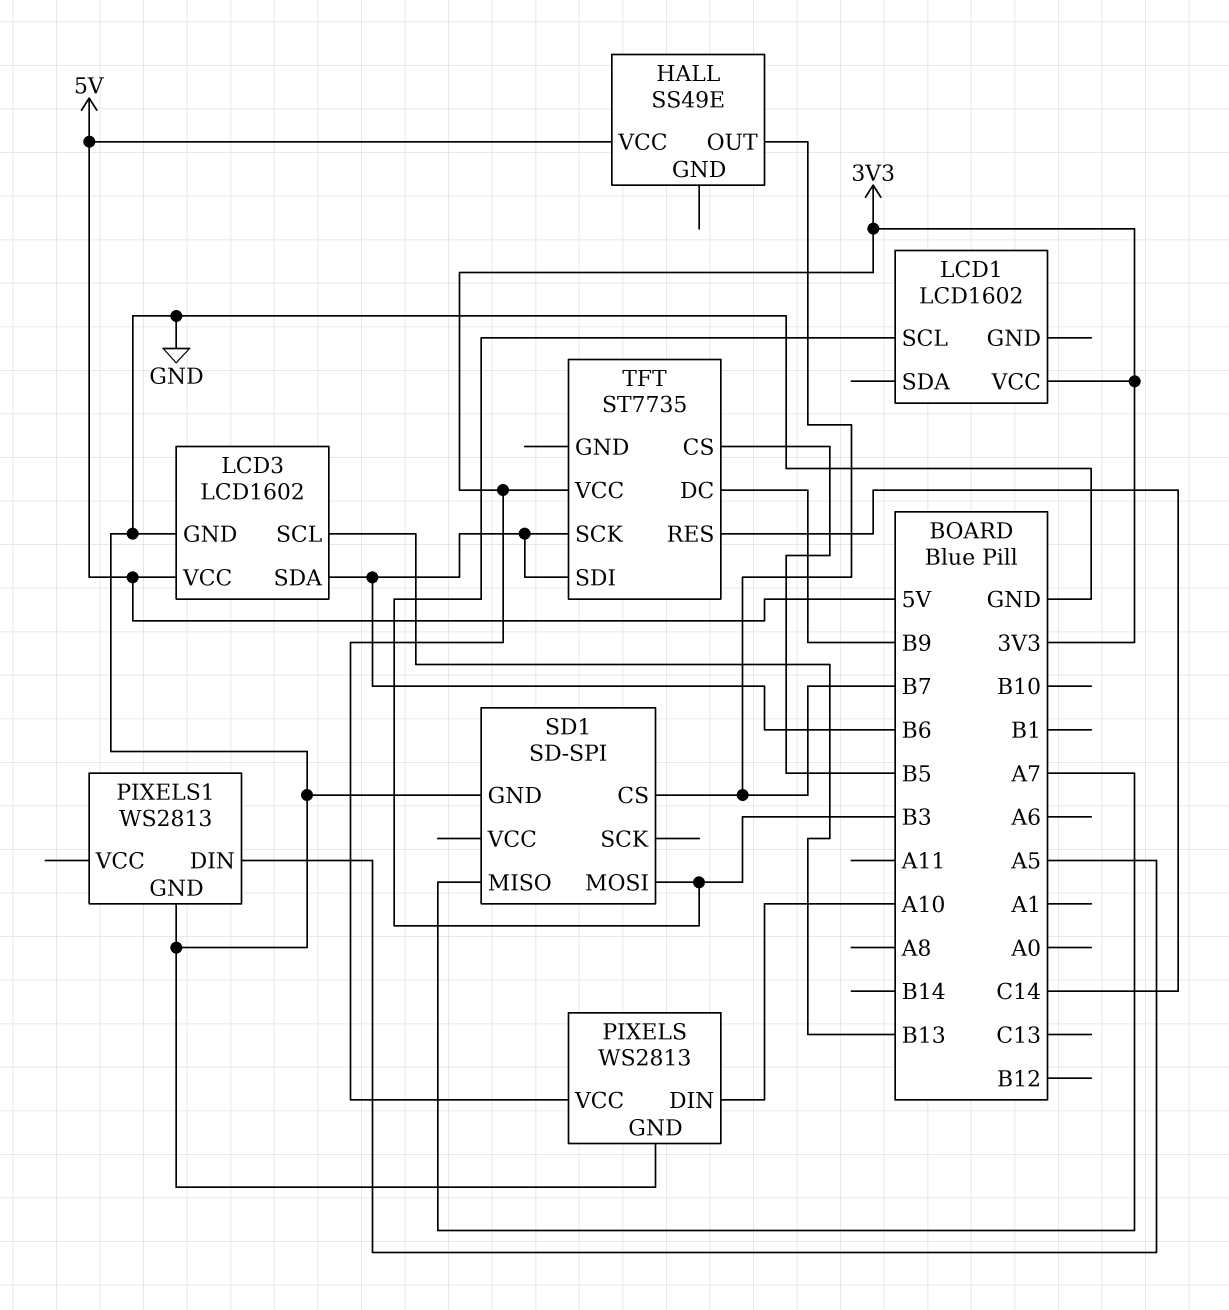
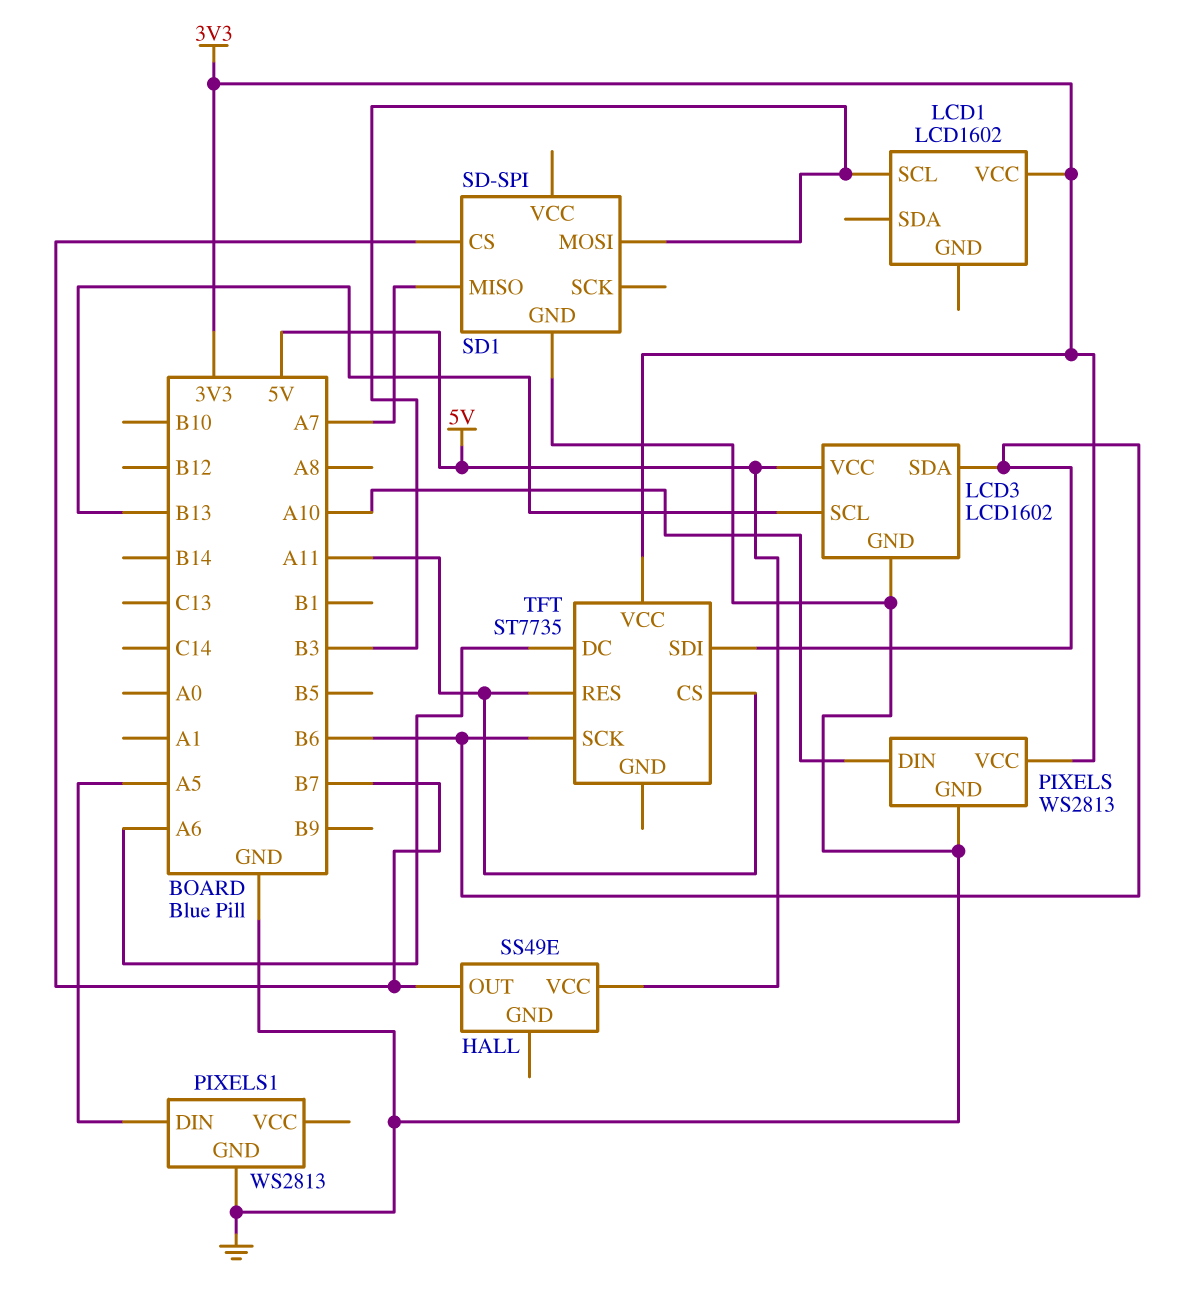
TFT pin CS: B5 -> A11
TFT pin DC: B9 -> A6
TFT pin RES: C14 -> A11

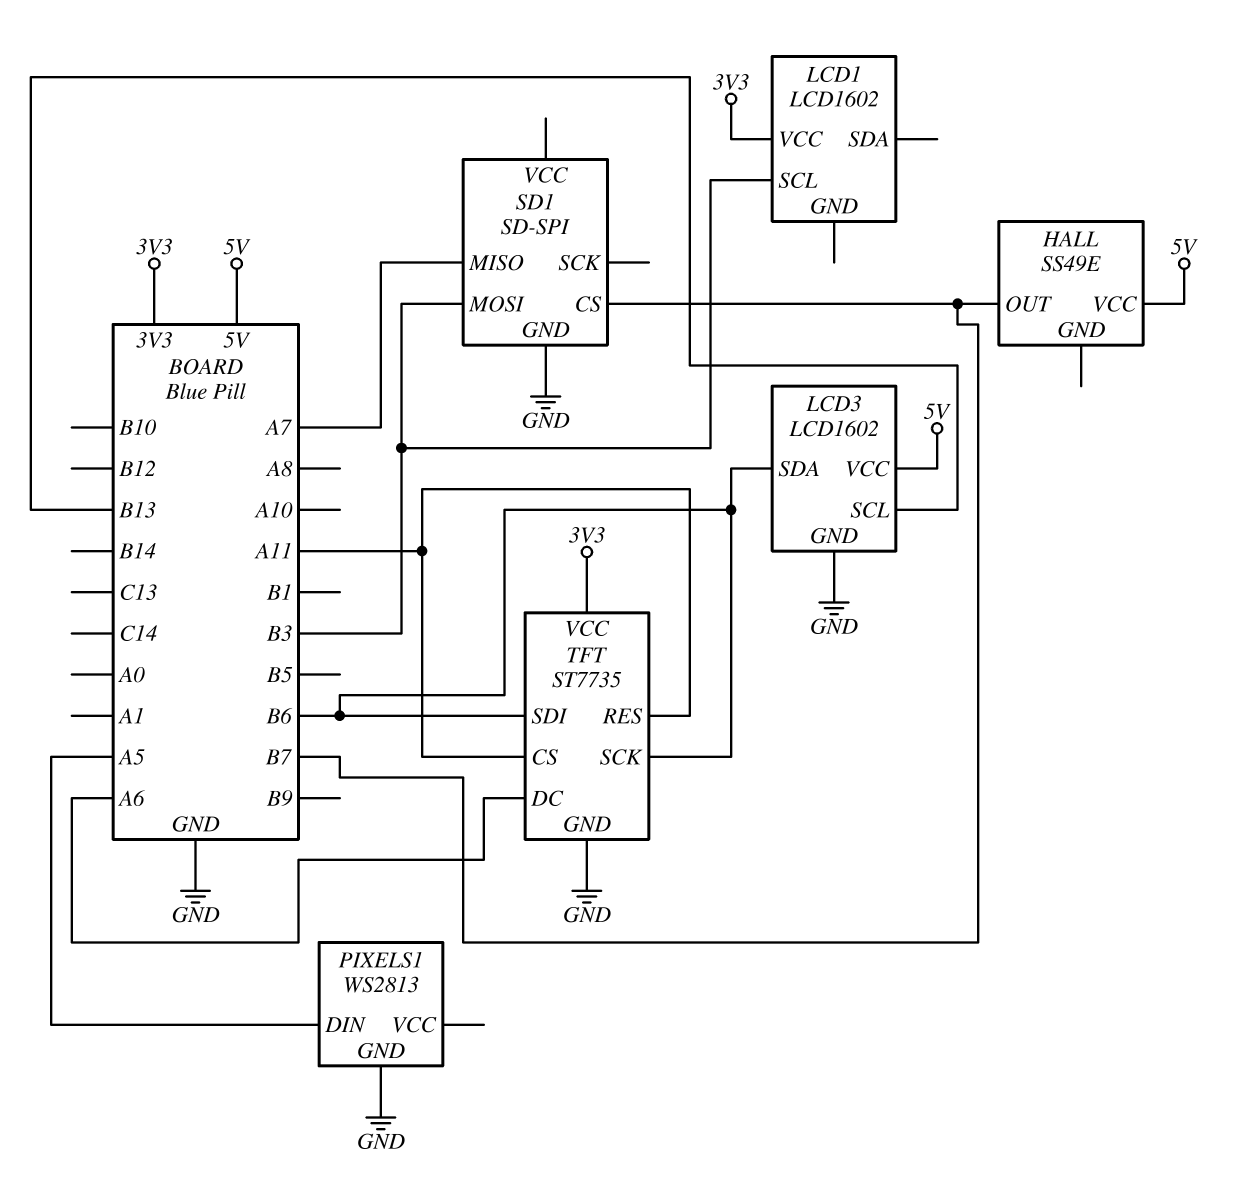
PIXELS: WS2813 -> none
PIXELS pin DIN: A10 -> none
PIXELS pin GND: GND -> none
PIXELS pin VCC: 3V3 -> none
TFT pin GND: none -> GND

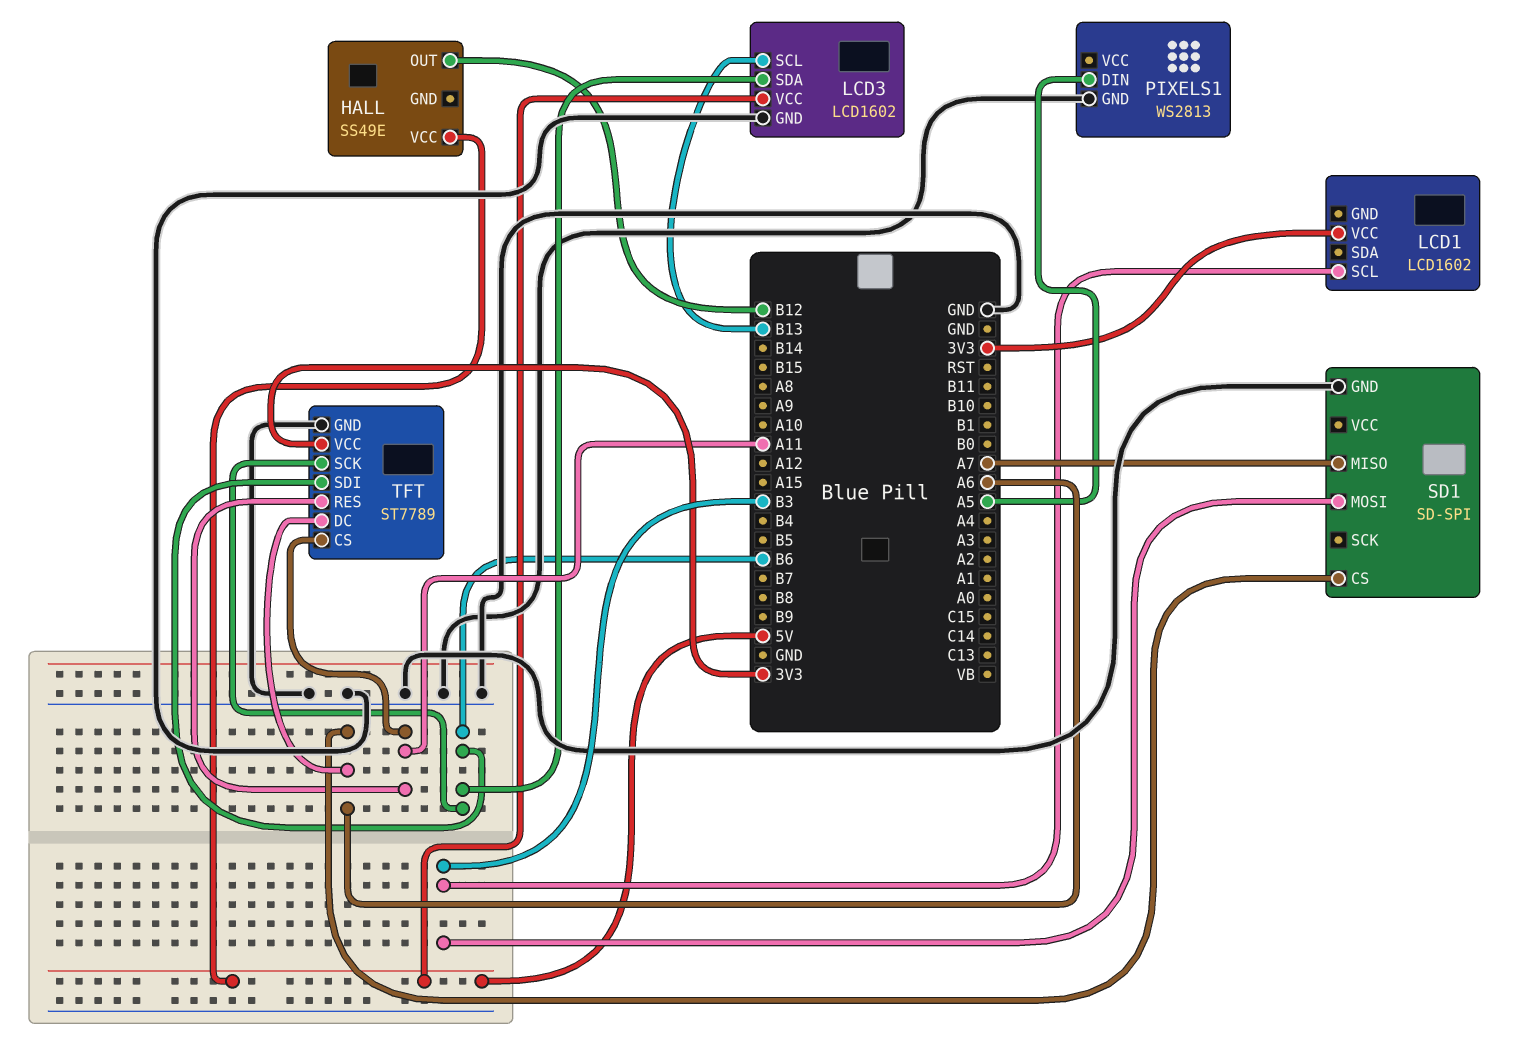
HALL pin OUT: B7 -> B12
SD1 pin CS: B7 -> A6
TFT: ST7735 -> ST7789

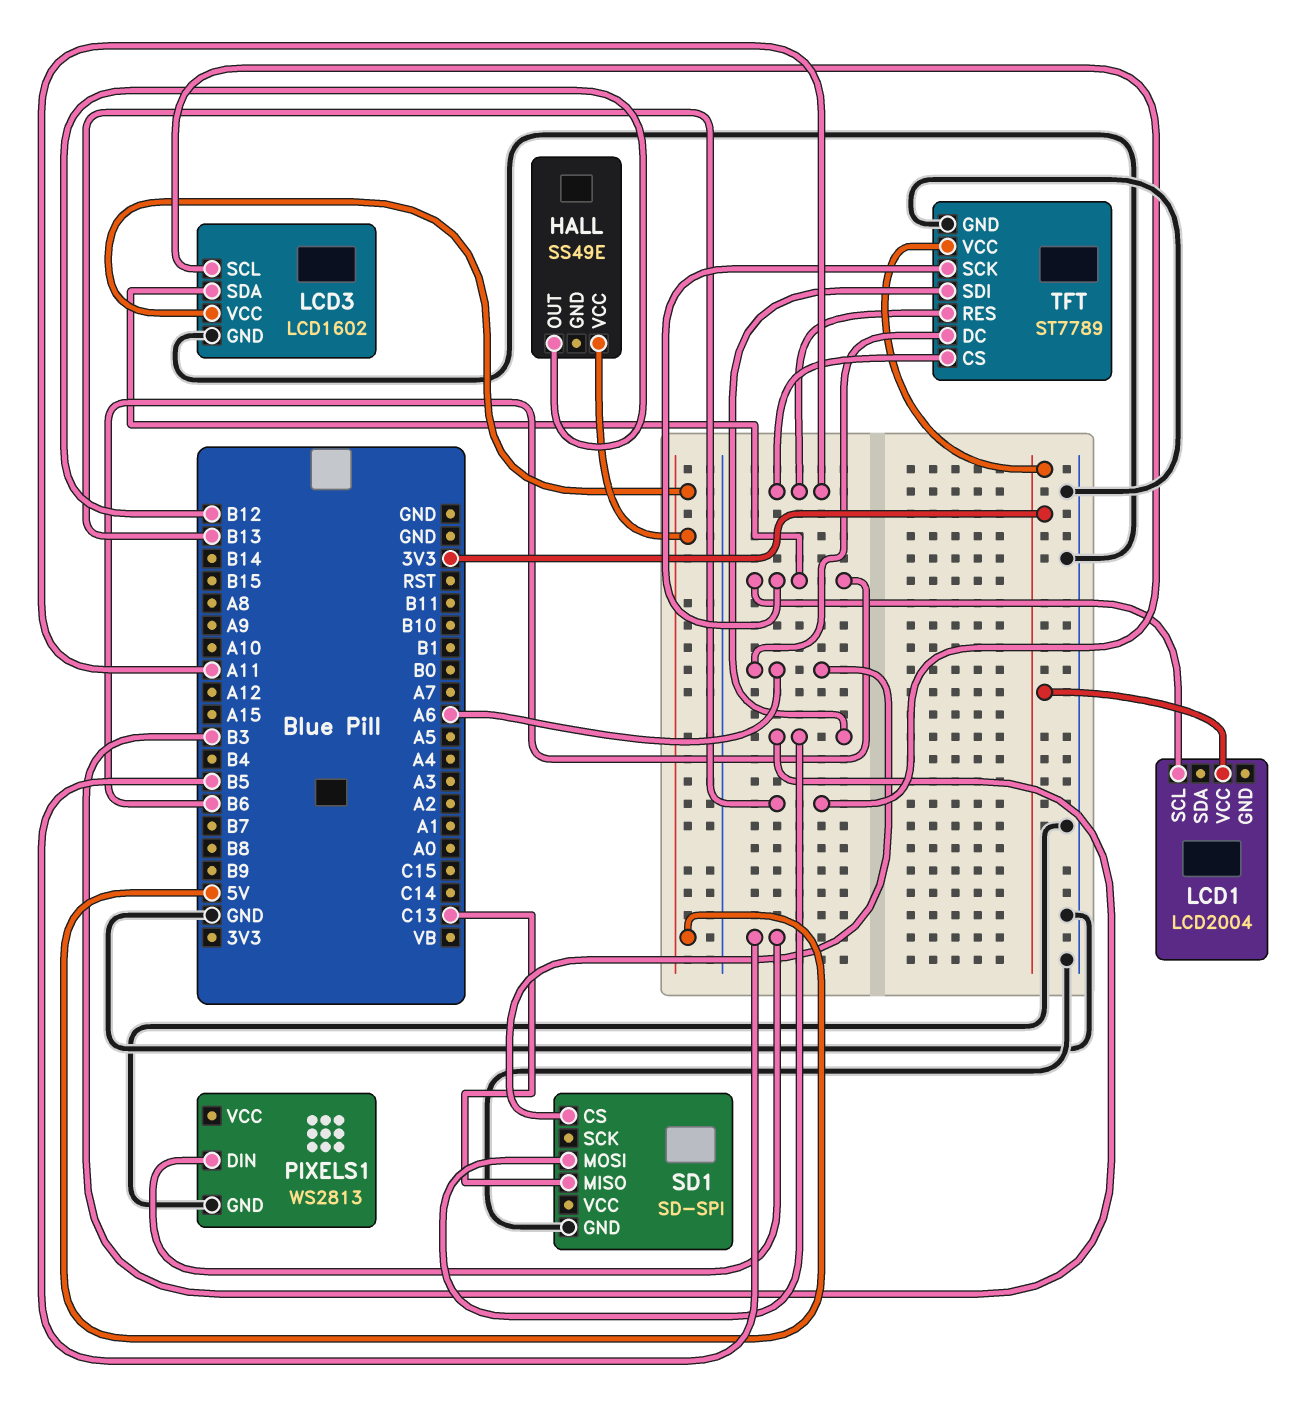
LCD1: LCD1602 -> LCD2004
LCD1 pin SCL: B3 -> B6
PIXELS1 pin DIN: A5 -> B5
SD1 pin MISO: A7 -> C13
TFT pin SDI: B6 -> B3

